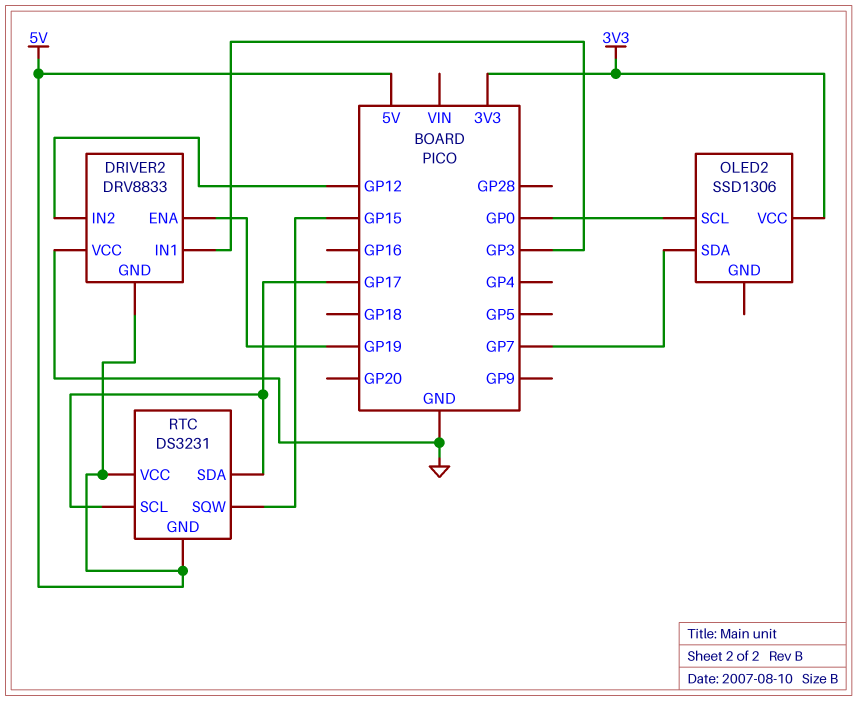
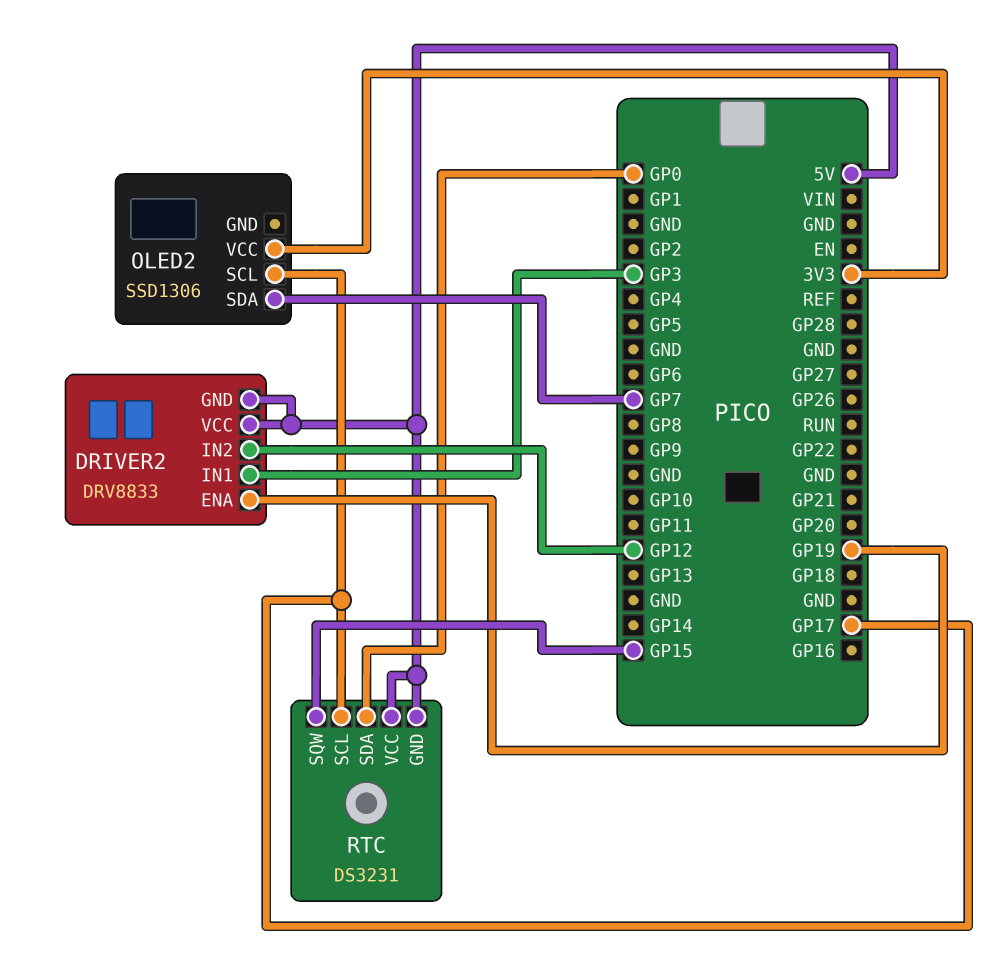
DRIVER2 pin VCC: GND -> 5V
OLED2 pin SCL: GP0 -> GP17
RTC pin SDA: GP17 -> GP0

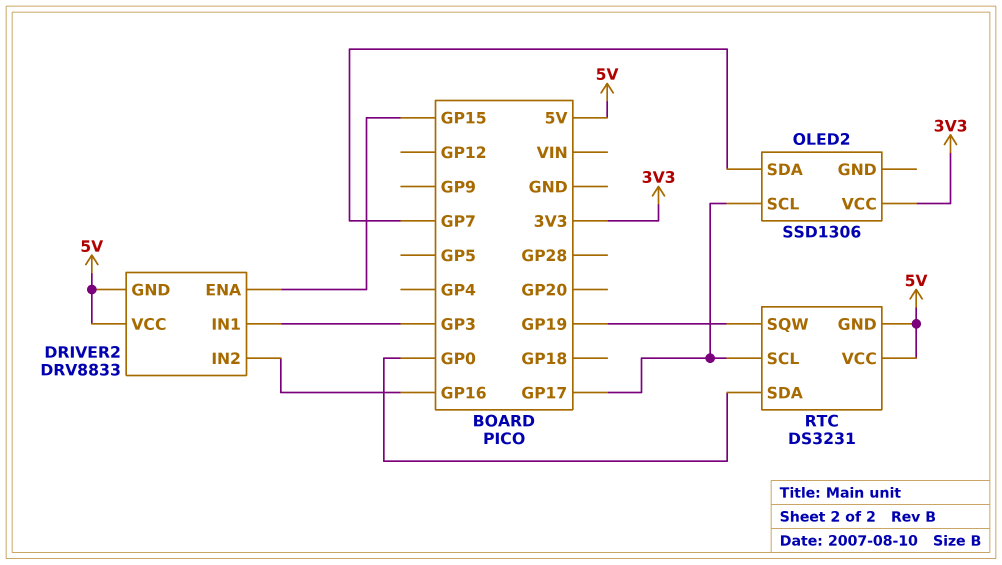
DRIVER2 pin ENA: GP19 -> GP15
DRIVER2 pin IN2: GP12 -> GP16
RTC pin SQW: GP15 -> GP19

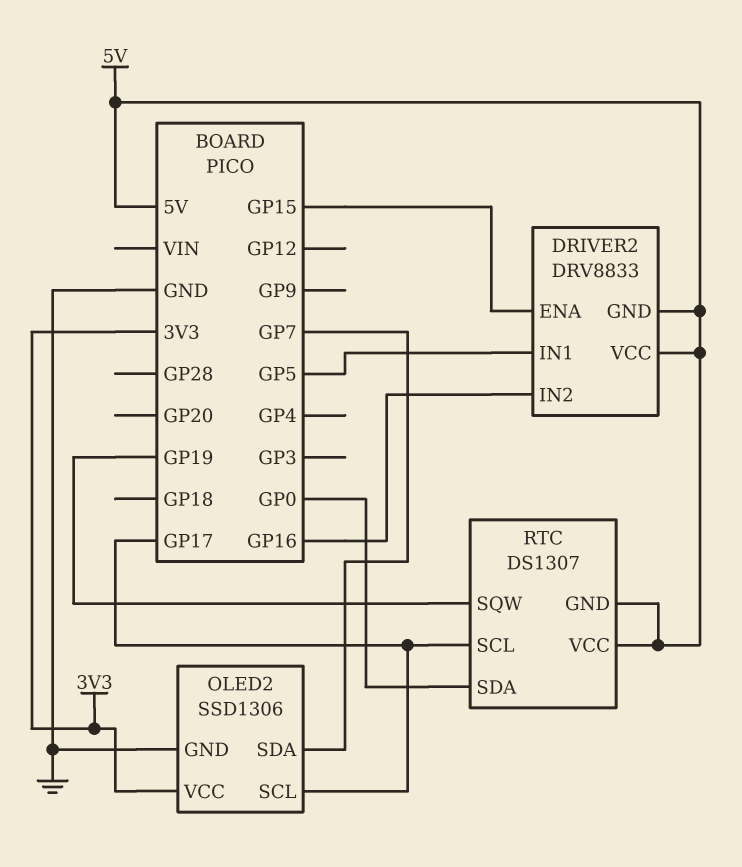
DRIVER2 pin IN1: GP3 -> GP5
OLED2 pin GND: none -> GND
RTC: DS3231 -> DS1307

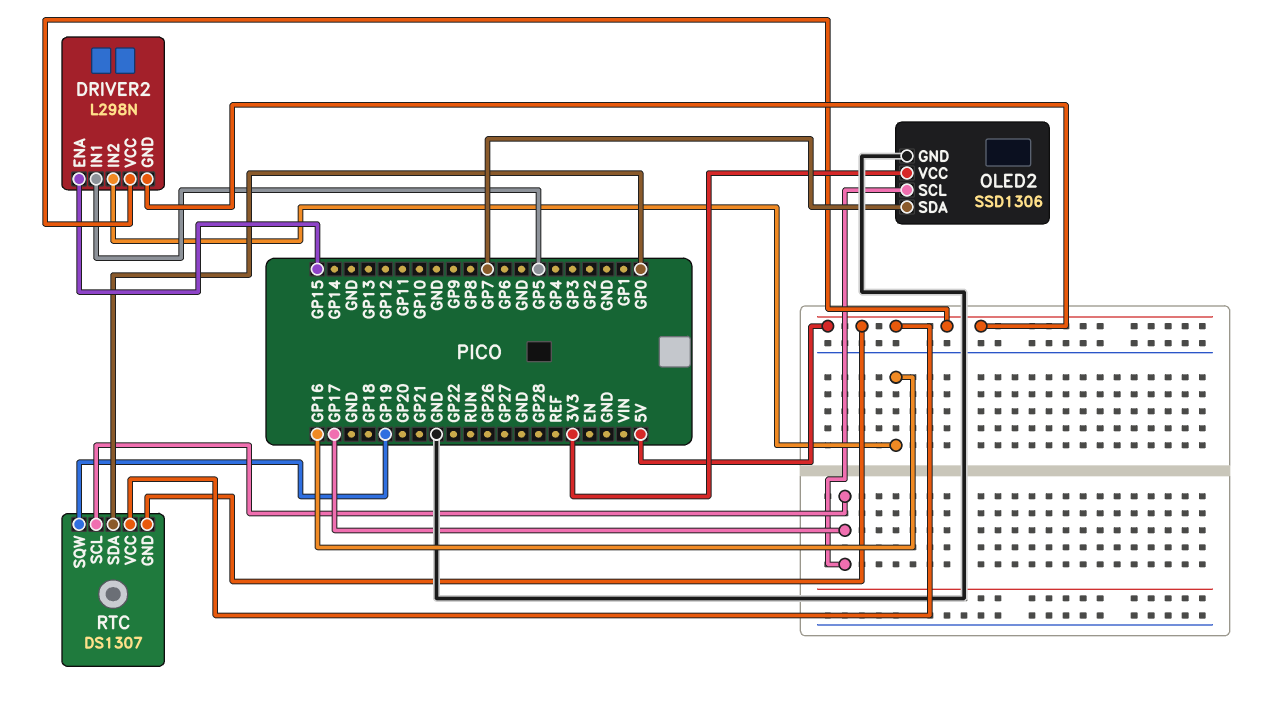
DRIVER2: DRV8833 -> L298N

